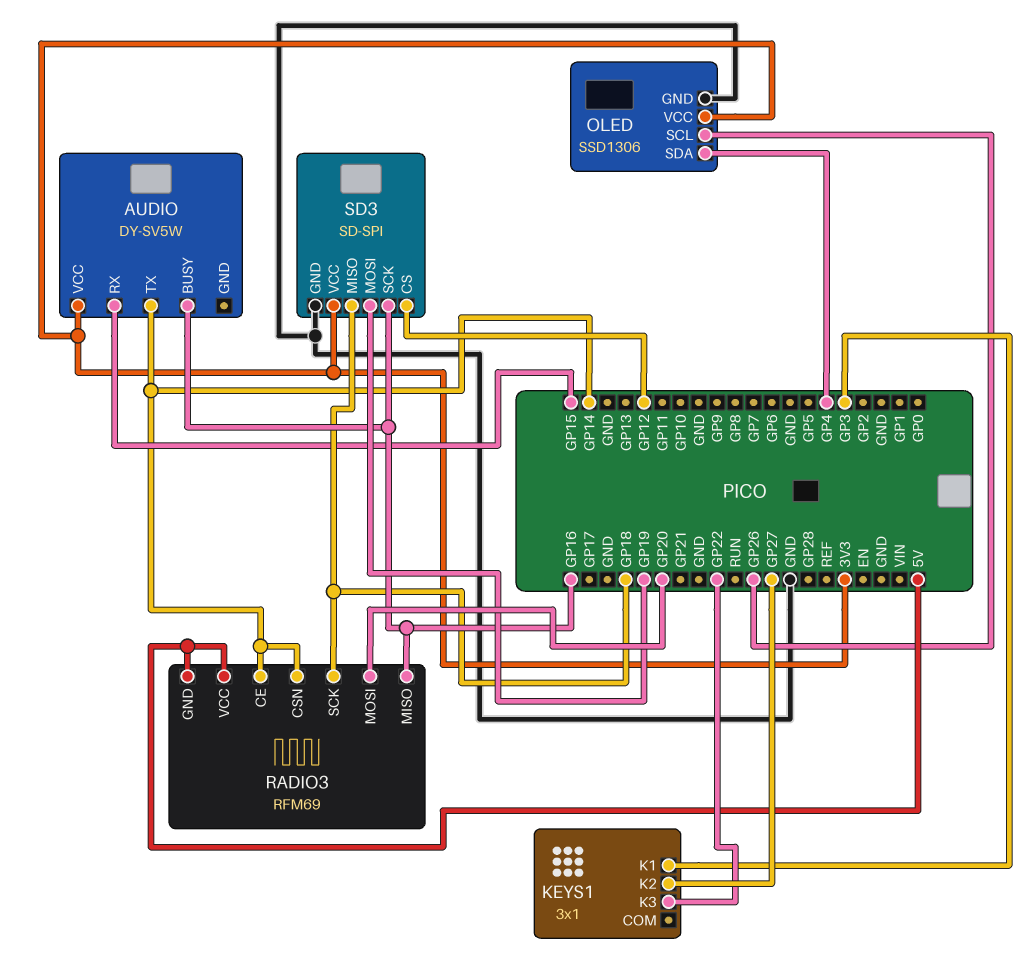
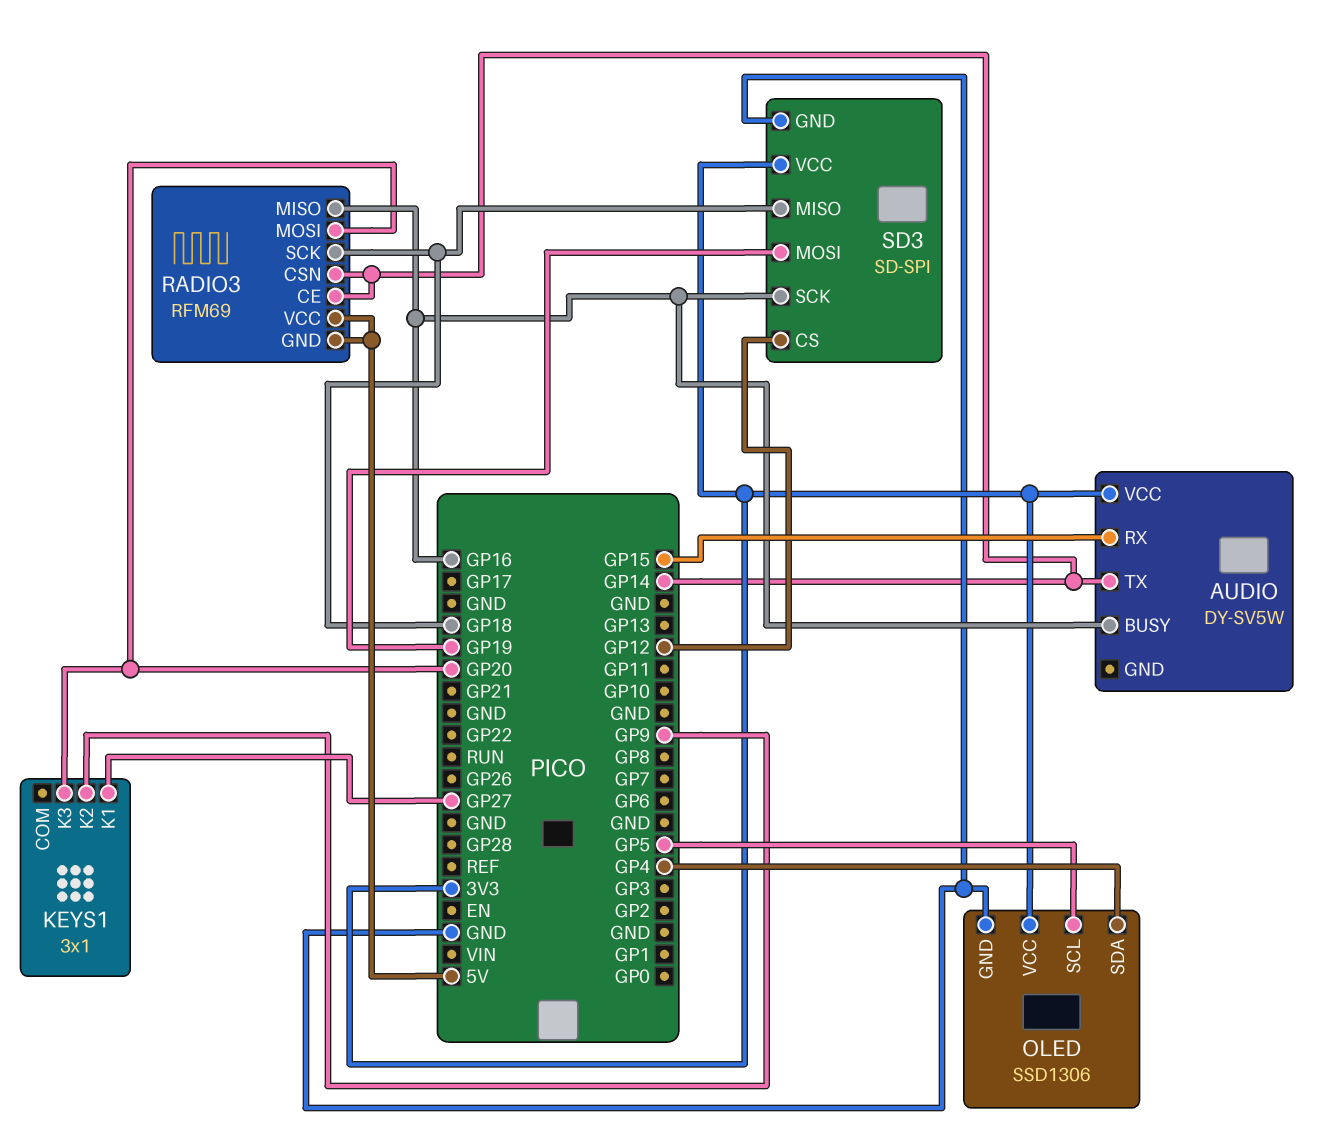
KEYS1 pin K1: GP3 -> GP27
KEYS1 pin K2: GP27 -> GP9
KEYS1 pin K3: GP22 -> GP20
OLED pin SCL: GP26 -> GP5

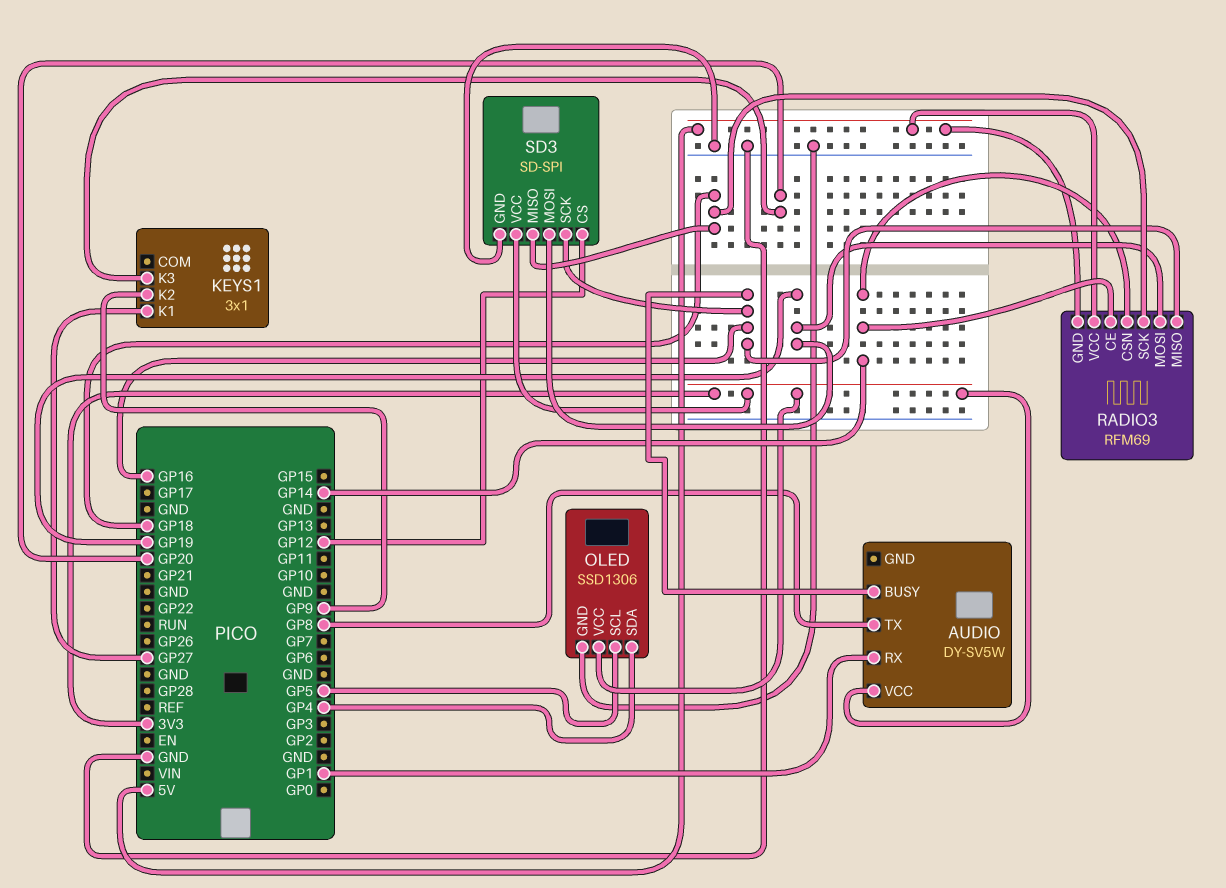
AUDIO pin RX: GP15 -> GP1
AUDIO pin TX: GP14 -> GP8
RADIO3 pin MOSI: GP20 -> GP19

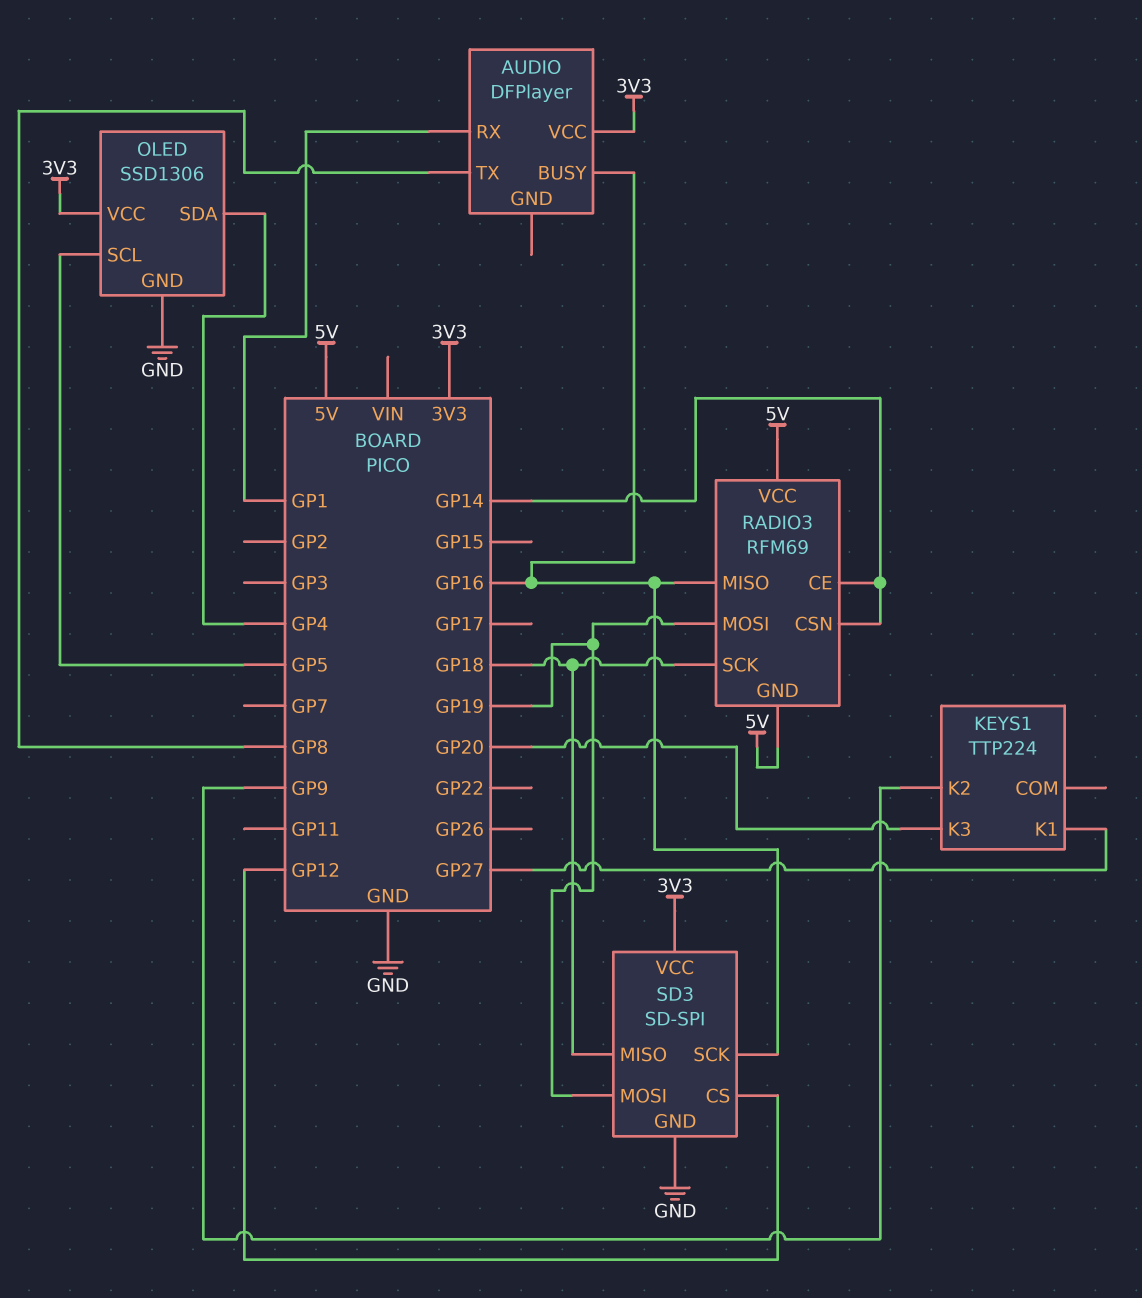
AUDIO: DY-SV5W -> DFPlayer
KEYS1: 3x1 -> TTP224

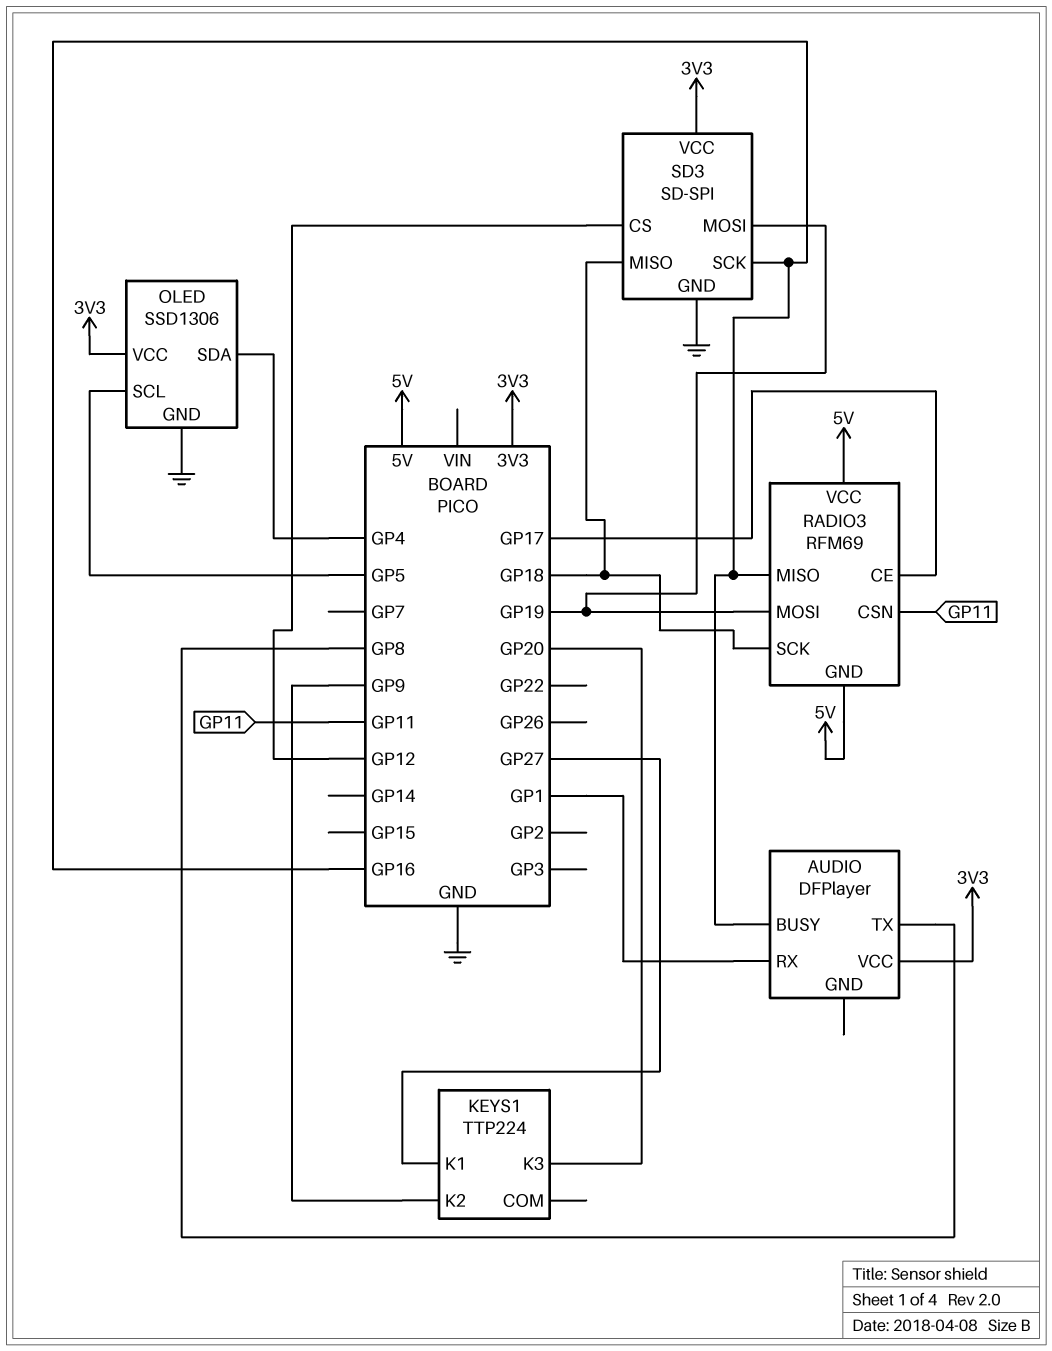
RADIO3 pin CE: GP14 -> GP17
RADIO3 pin CSN: GP14 -> GP11

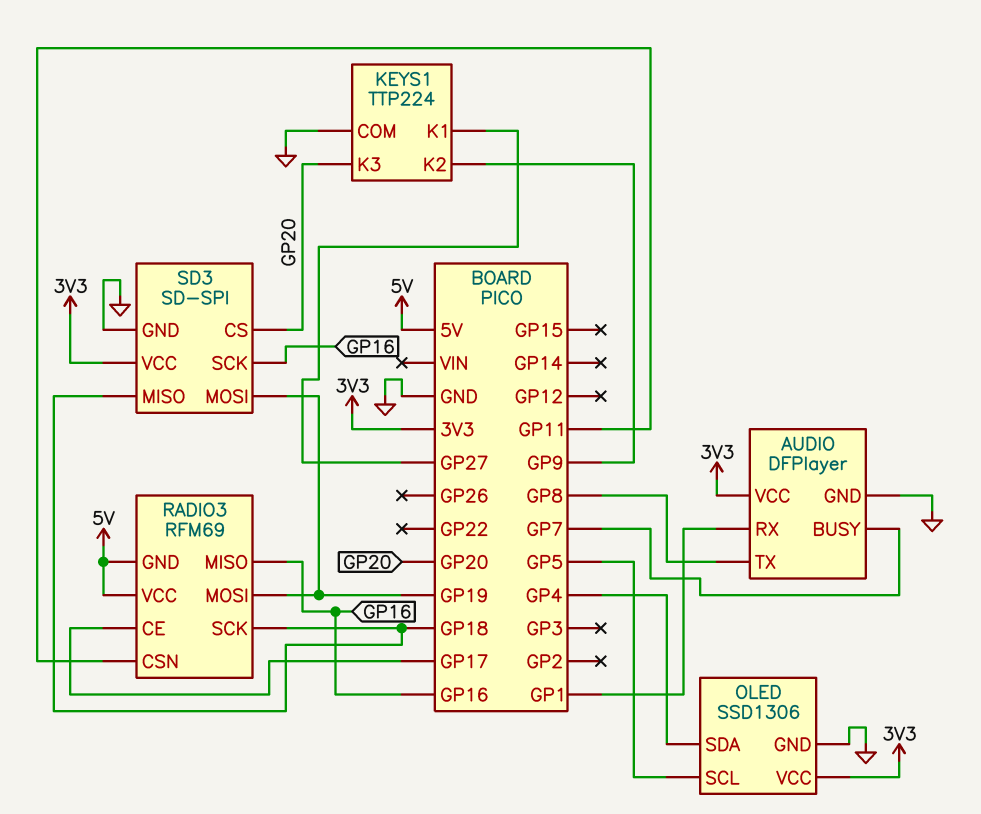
AUDIO pin BUSY: GP16 -> GP7
AUDIO pin GND: none -> GND
KEYS1 pin COM: none -> GND
SD3 pin CS: GP12 -> GP20

